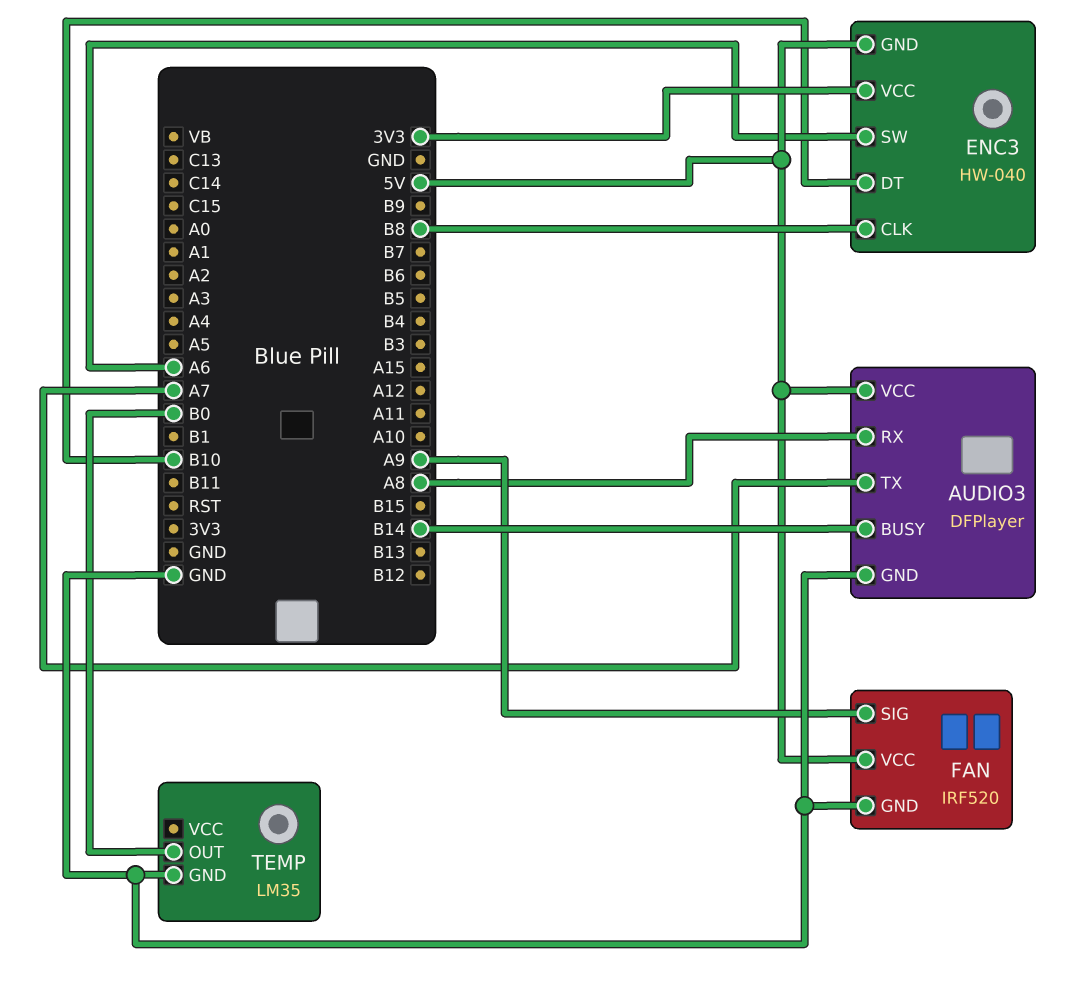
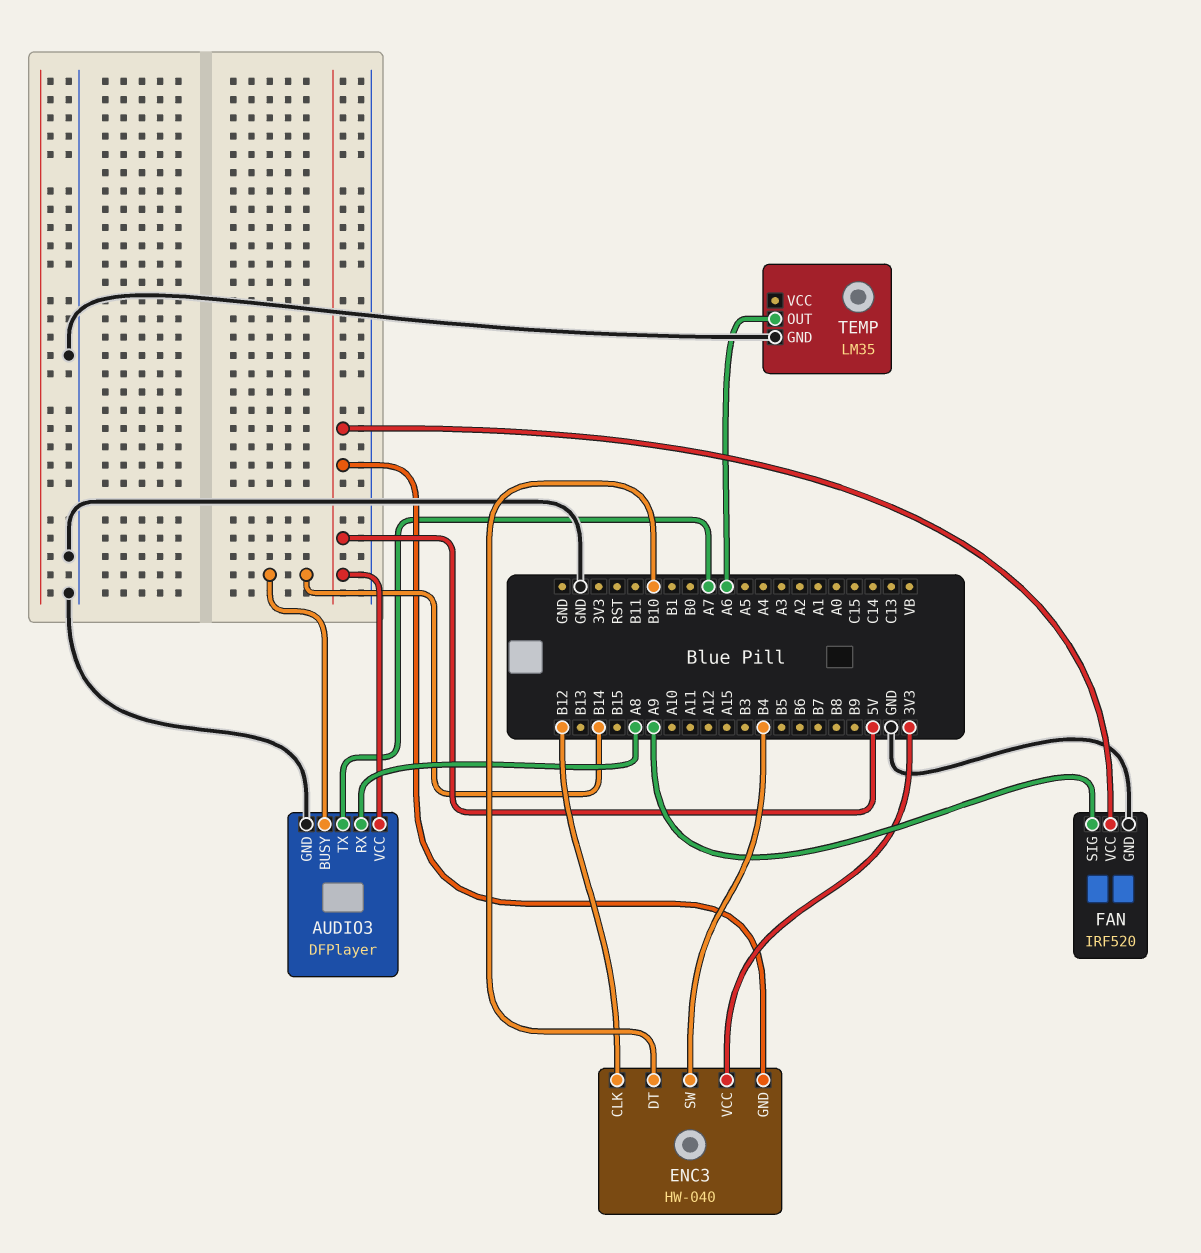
ENC3 pin CLK: B8 -> B12
ENC3 pin SW: A6 -> B4
TEMP pin OUT: B0 -> A6

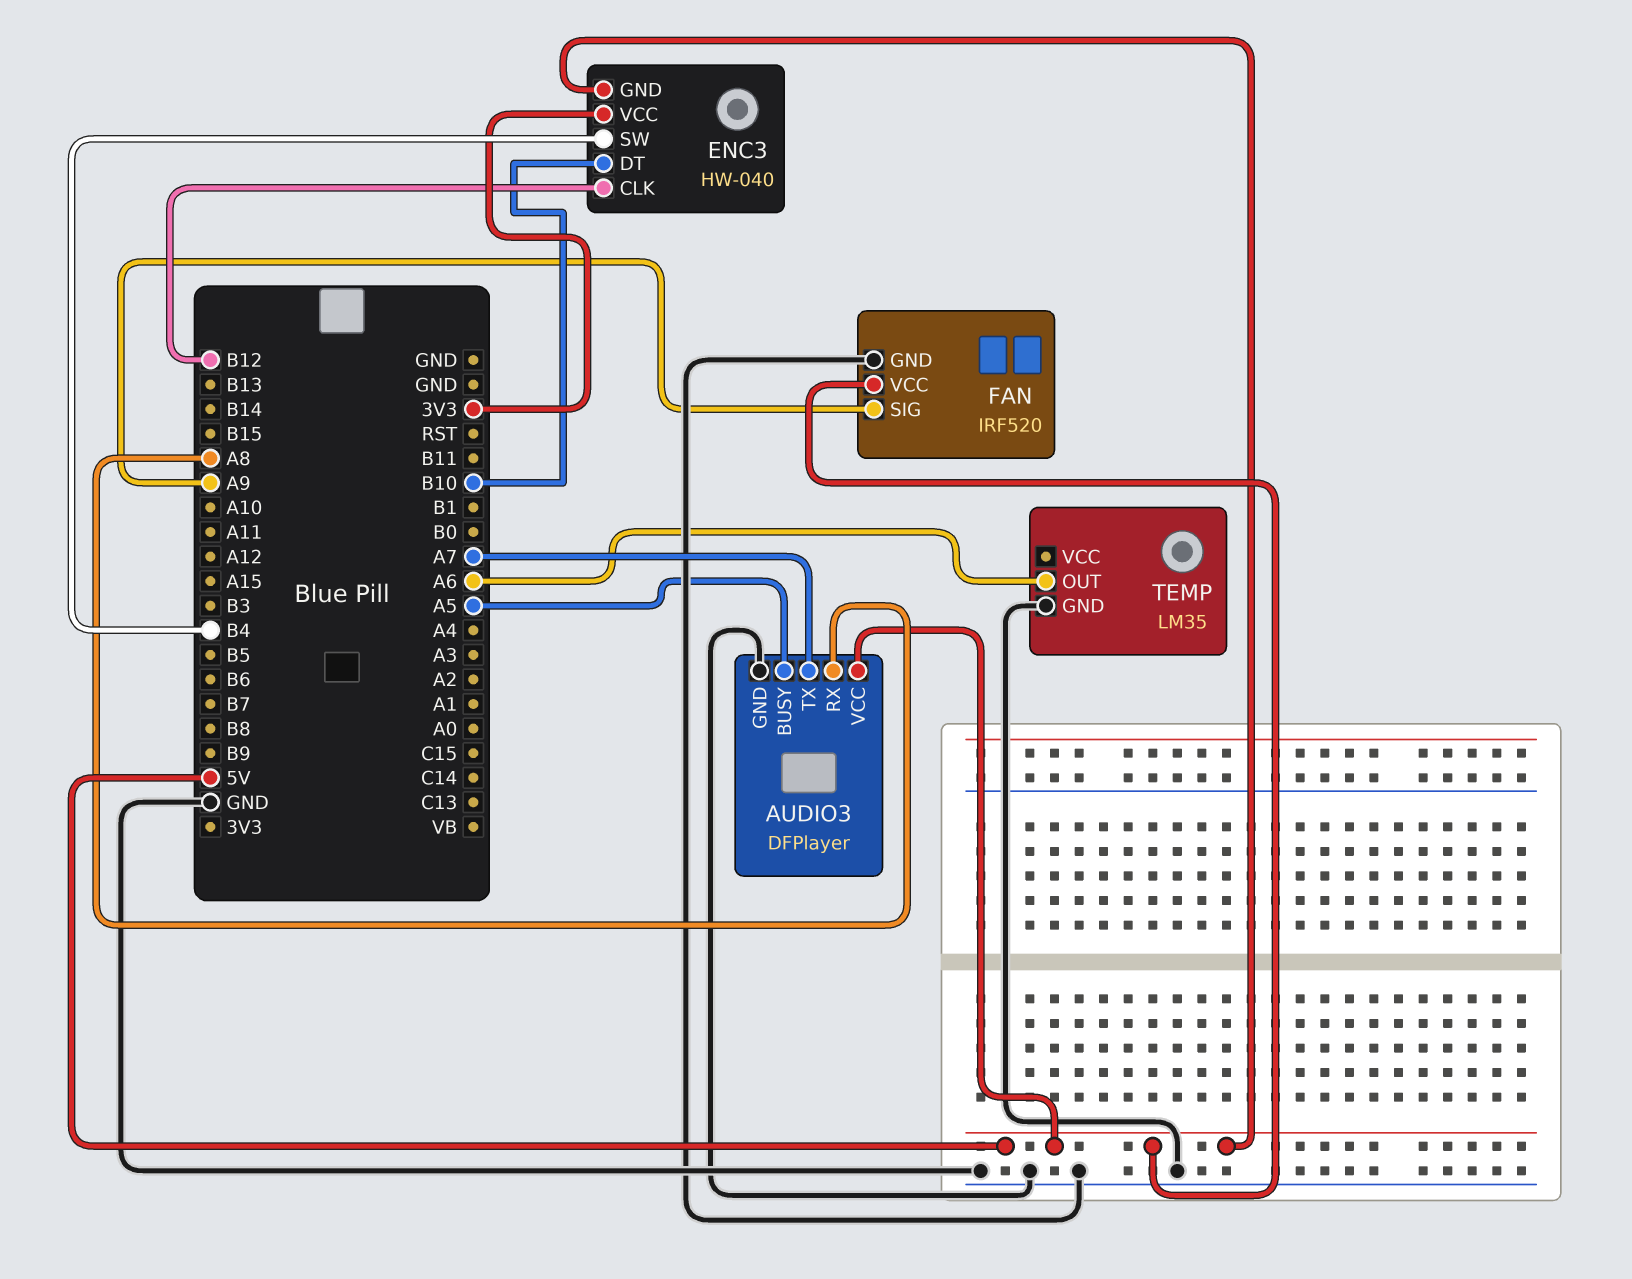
AUDIO3 pin BUSY: B14 -> A5

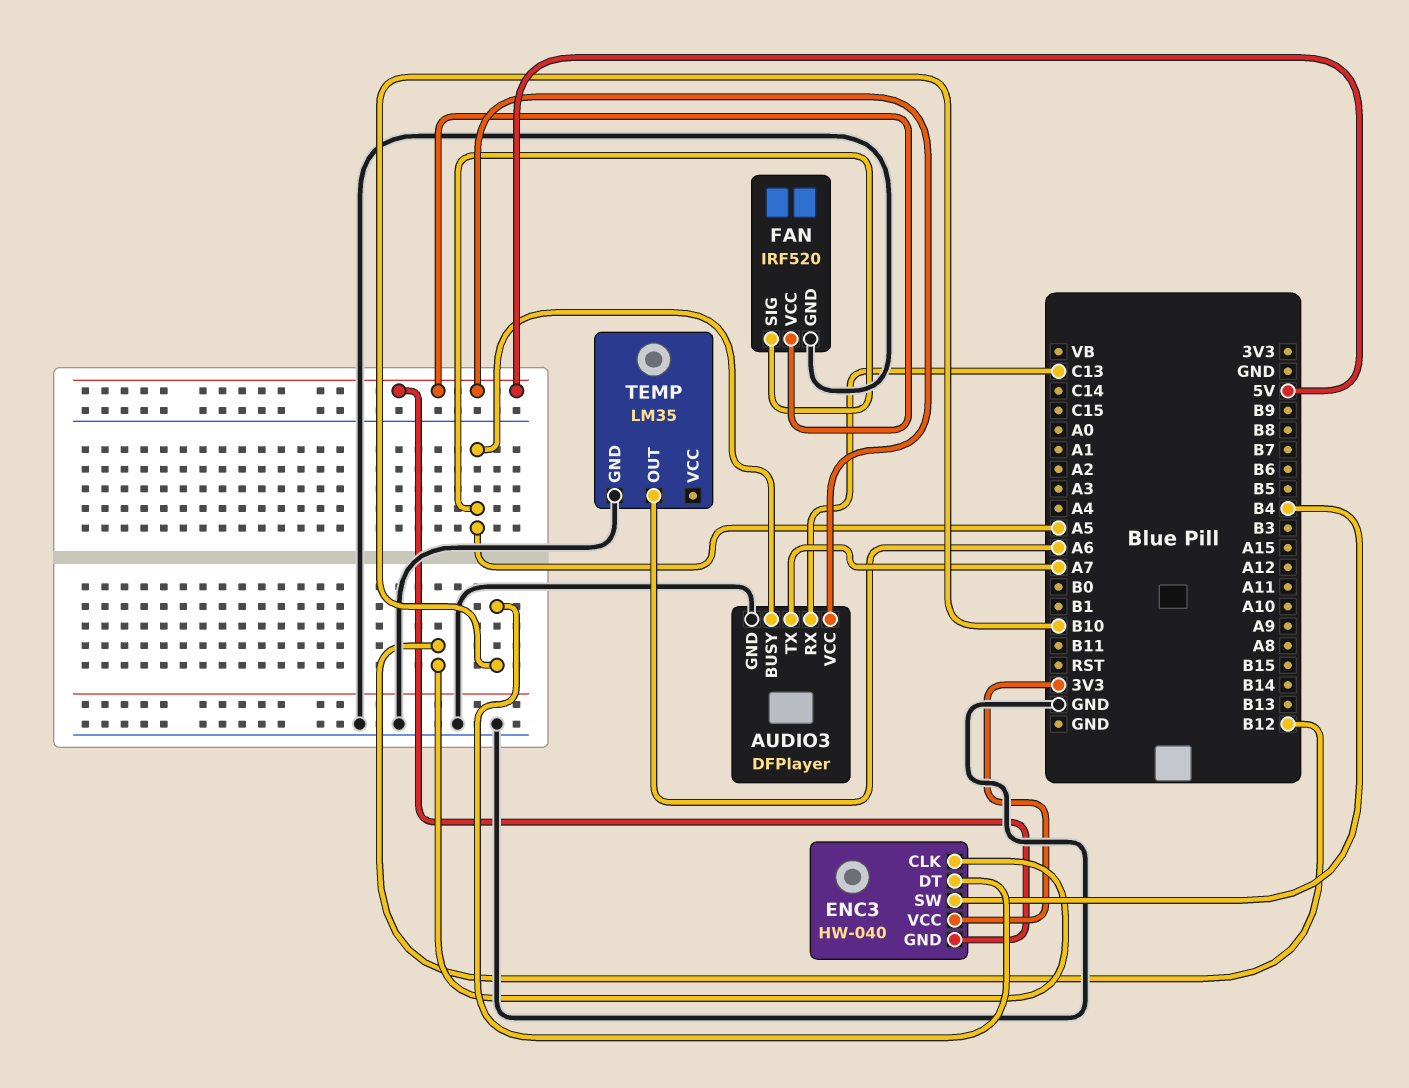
AUDIO3 pin RX: A8 -> C13
FAN pin SIG: A9 -> A5

